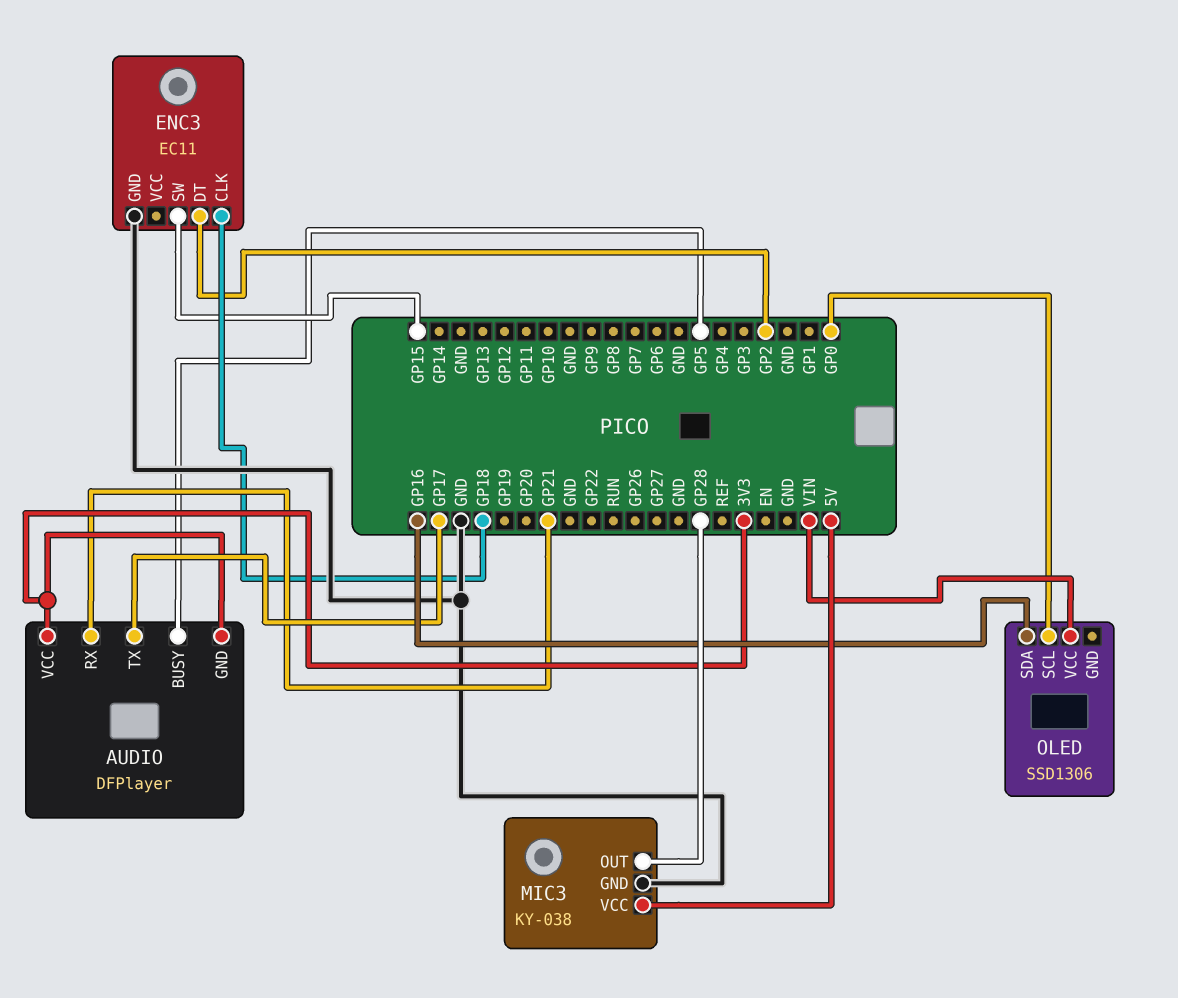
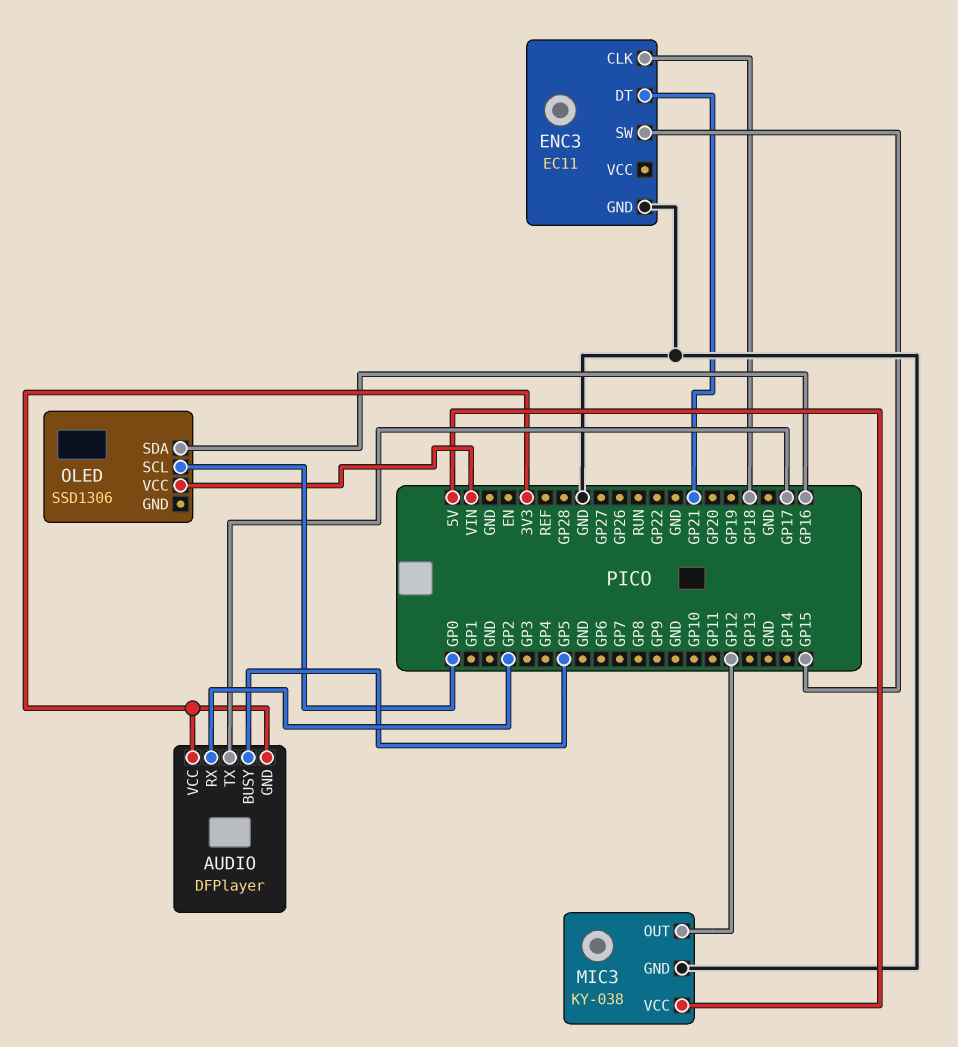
AUDIO pin RX: GP21 -> GP2
ENC3 pin DT: GP2 -> GP21
MIC3 pin OUT: GP28 -> GP12

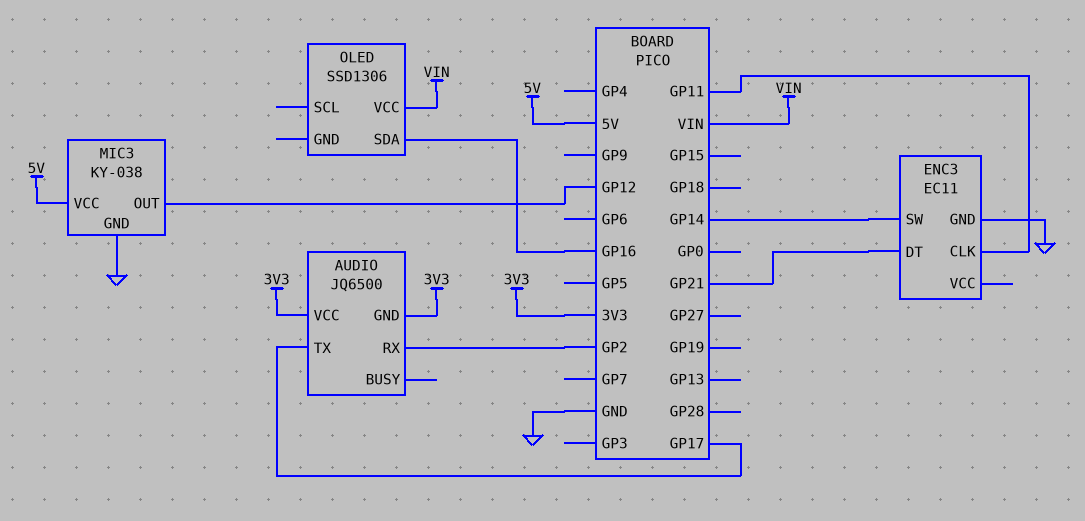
AUDIO: DFPlayer -> JQ6500
AUDIO pin BUSY: GP5 -> none
ENC3 pin CLK: GP18 -> GP11
ENC3 pin SW: GP15 -> GP14
OLED pin SCL: GP0 -> none

